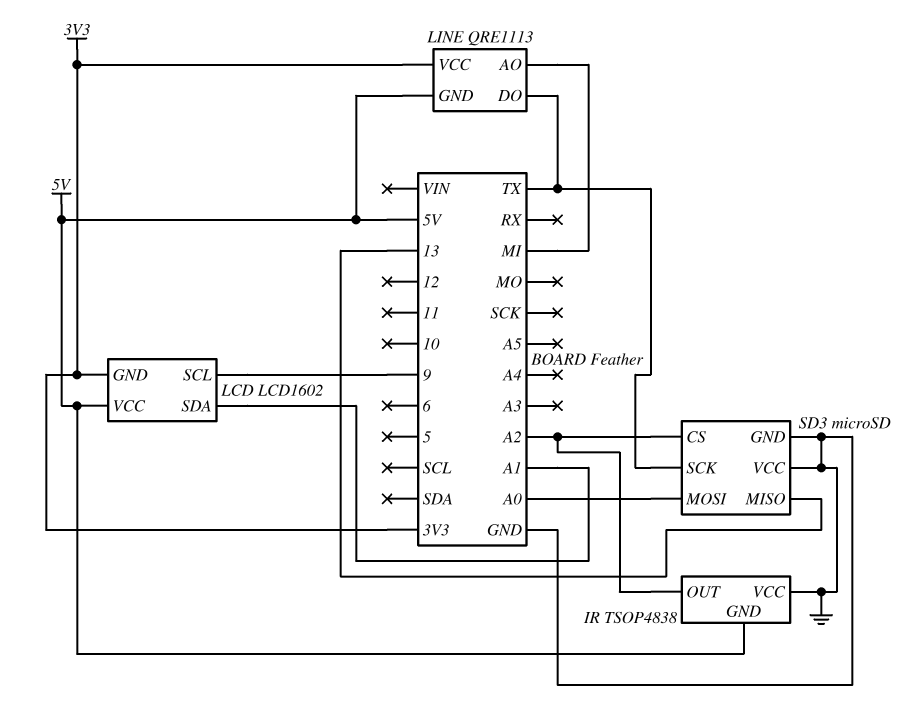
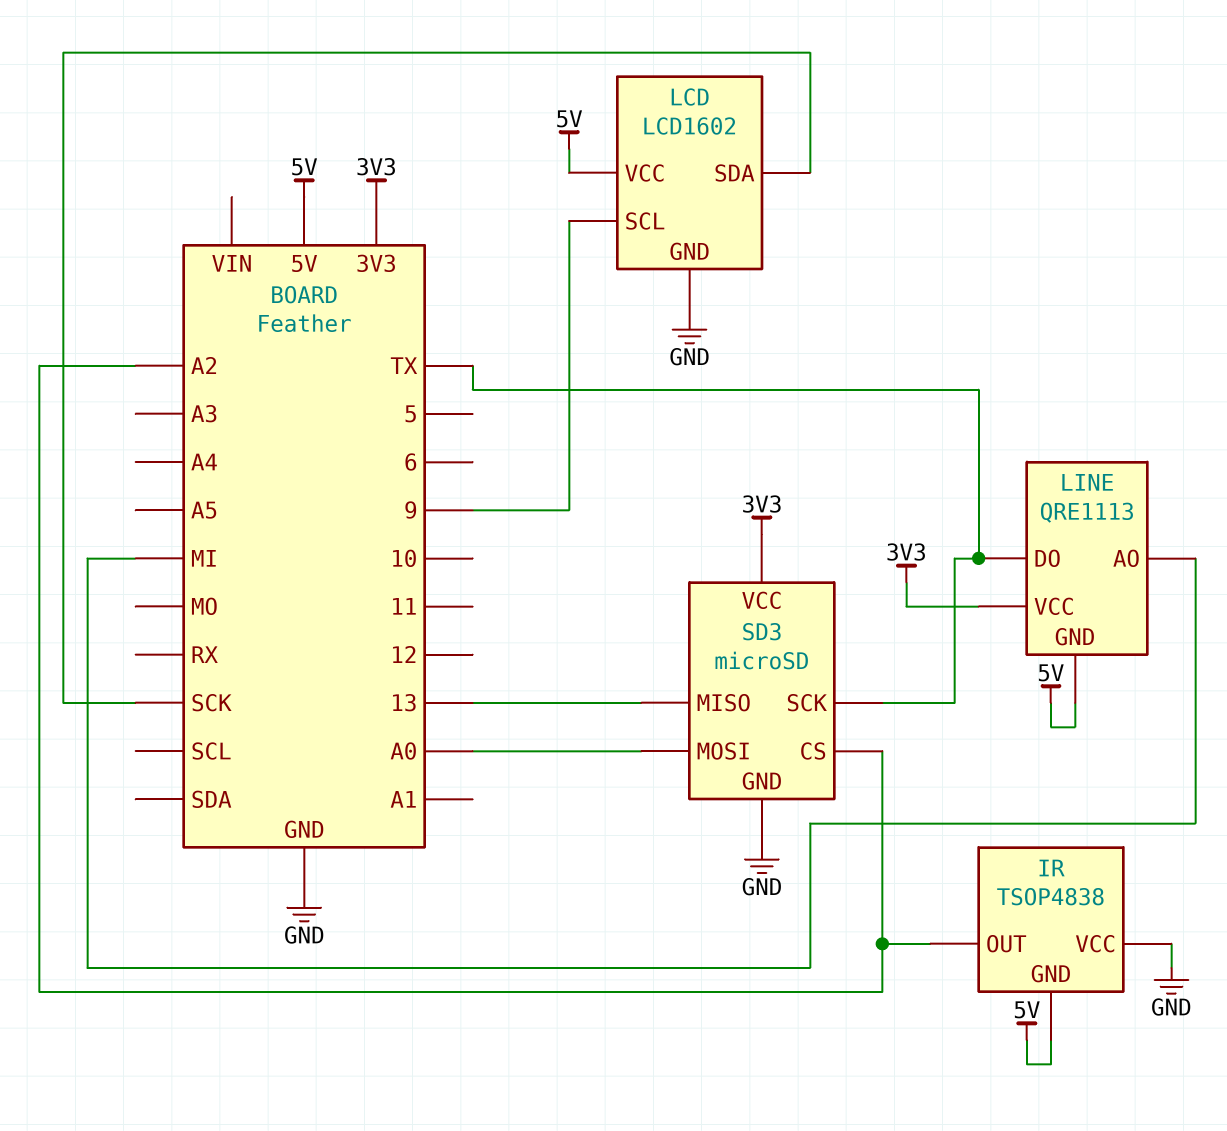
LCD pin GND: 3V3 -> GND
LCD pin SDA: A1 -> SCK
SD3 pin VCC: GND -> 3V3

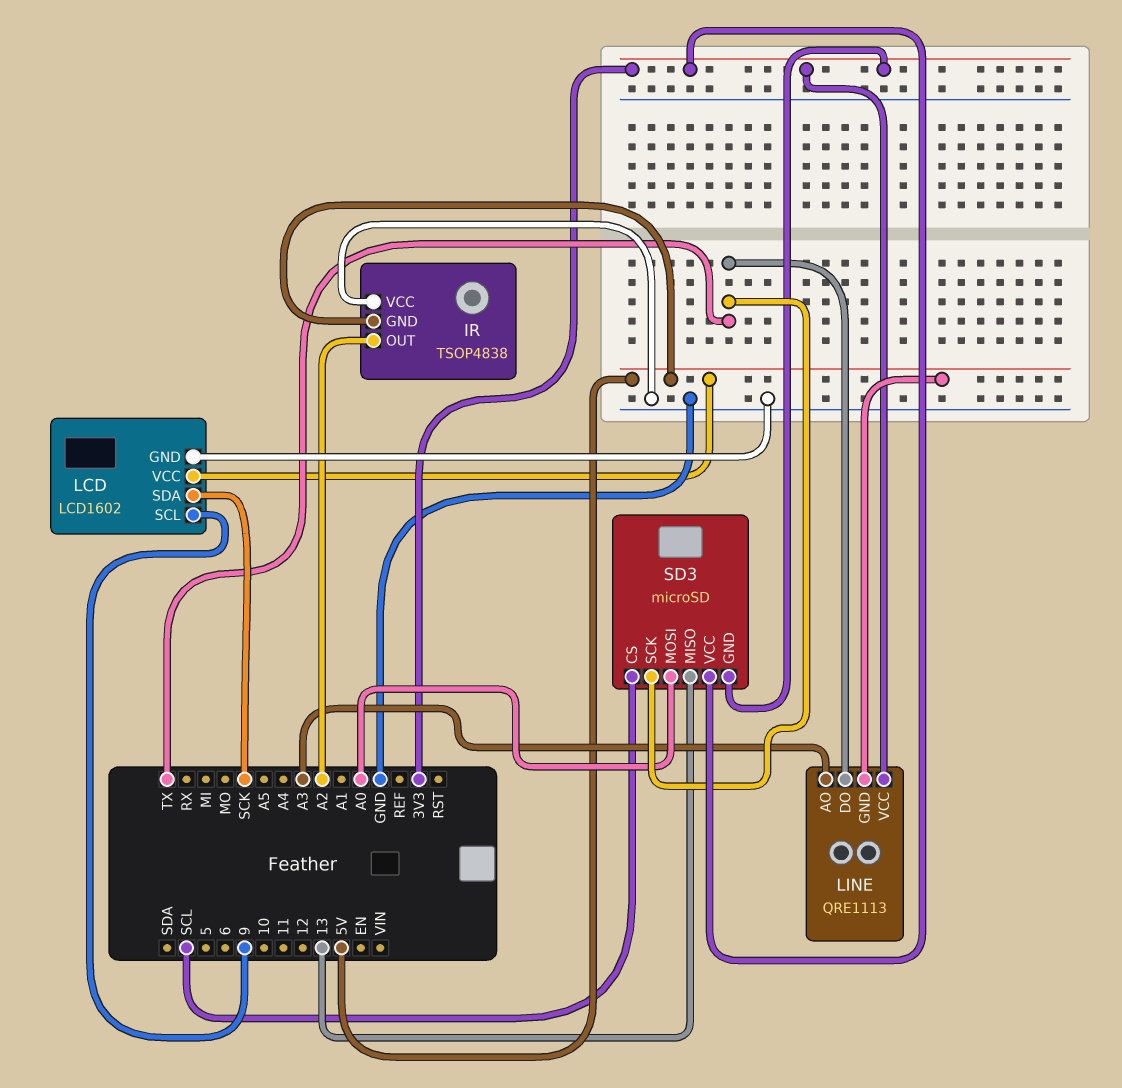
LINE pin AO: MI -> A3
SD3 pin CS: A2 -> SCL
SD3 pin GND: GND -> 3V3

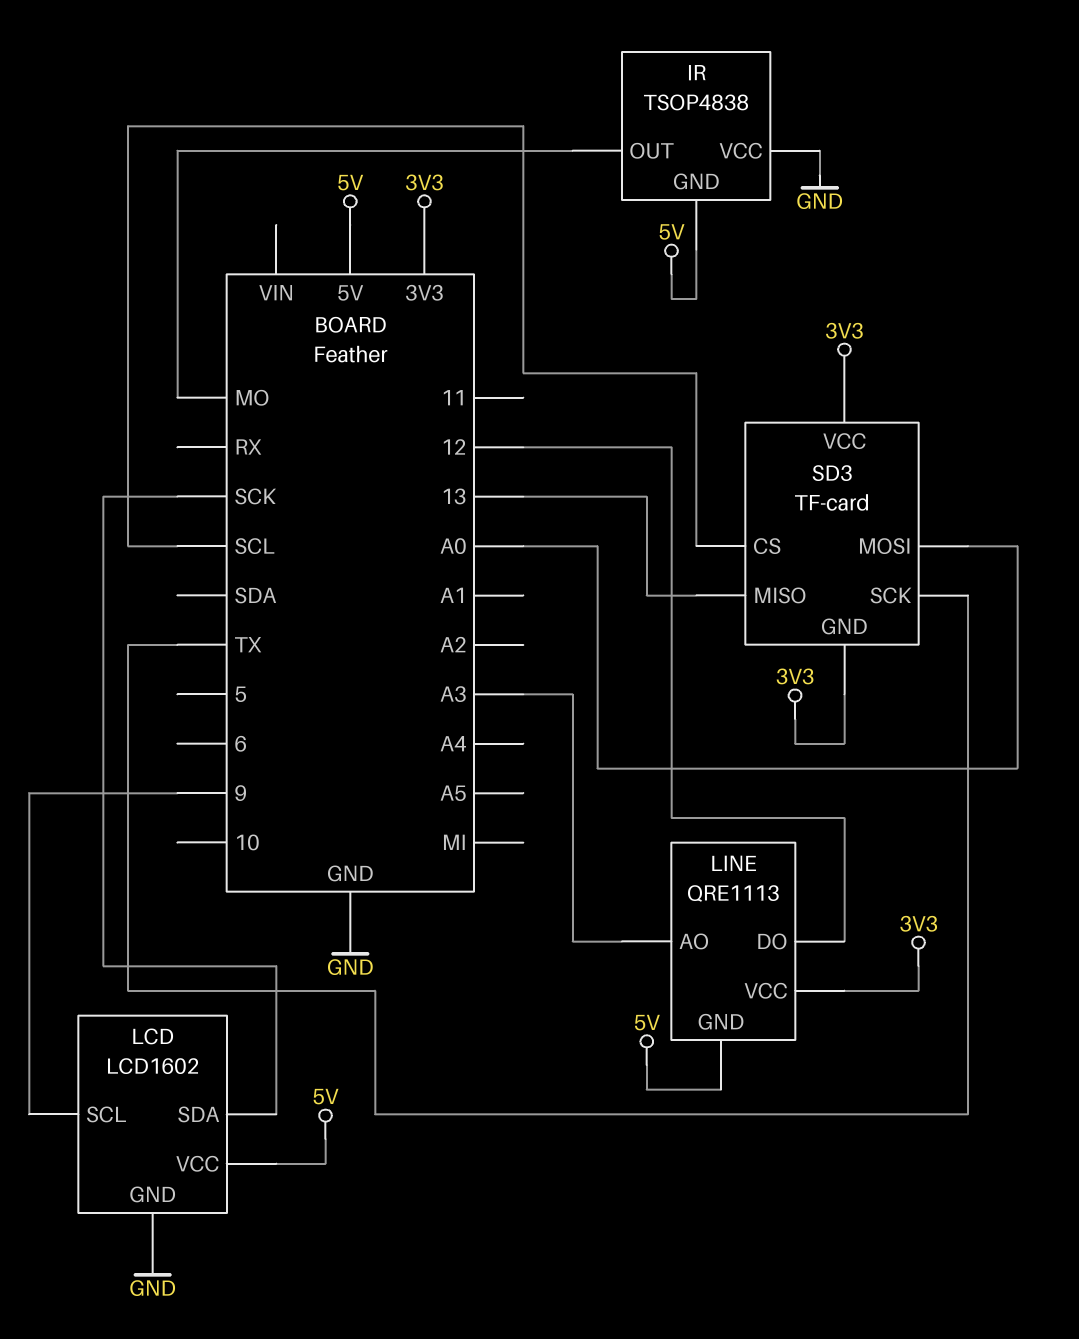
IR pin OUT: A2 -> MO
LINE pin DO: TX -> 12
SD3: microSD -> TF-card

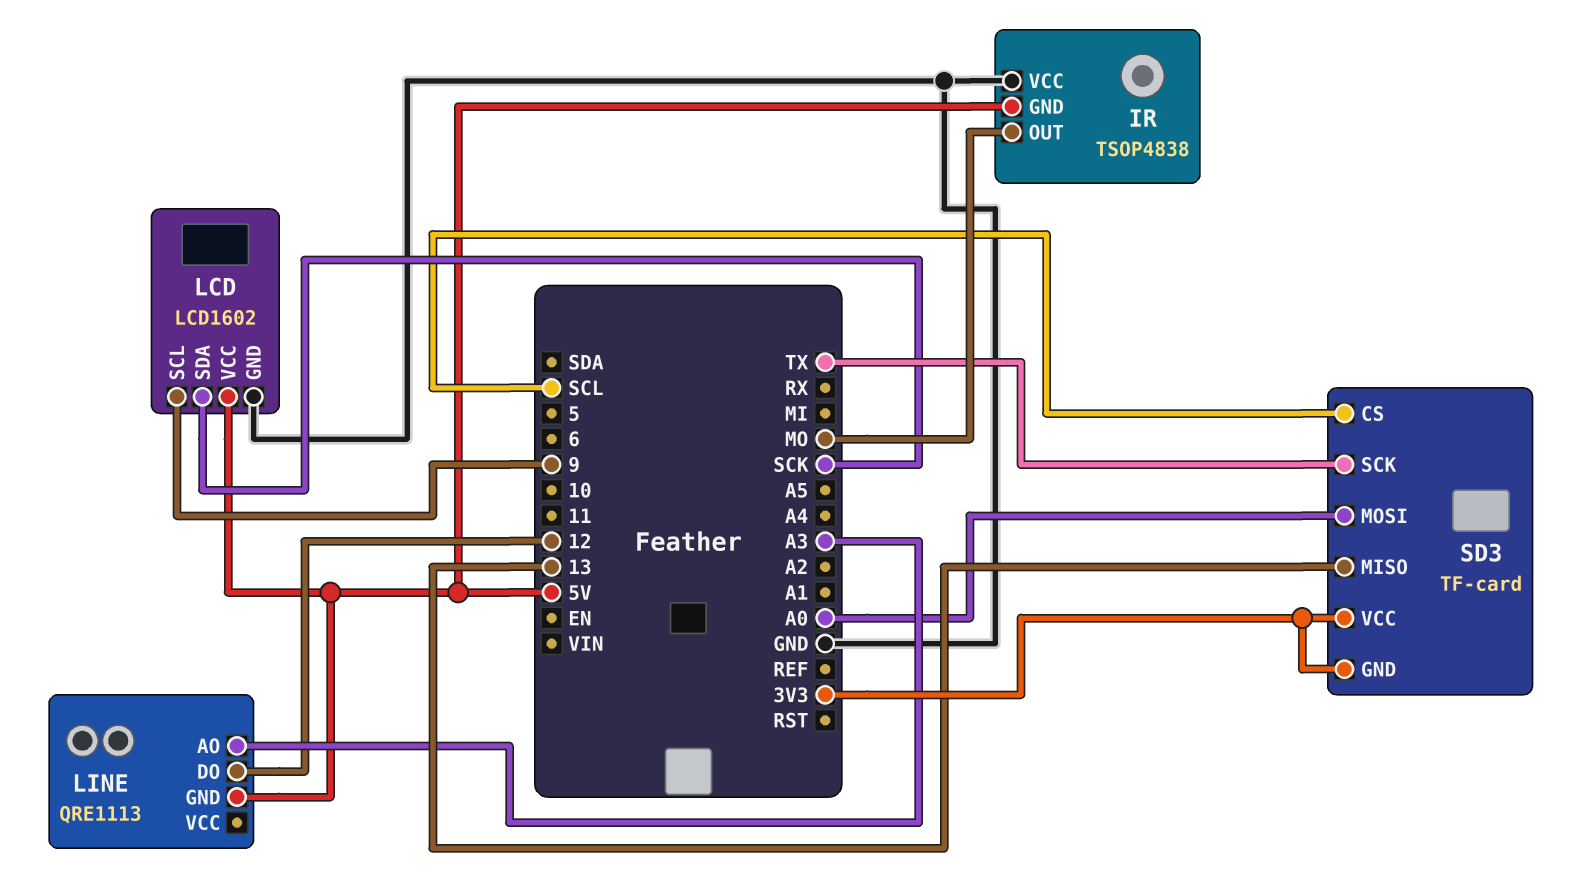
LINE pin VCC: 3V3 -> none

